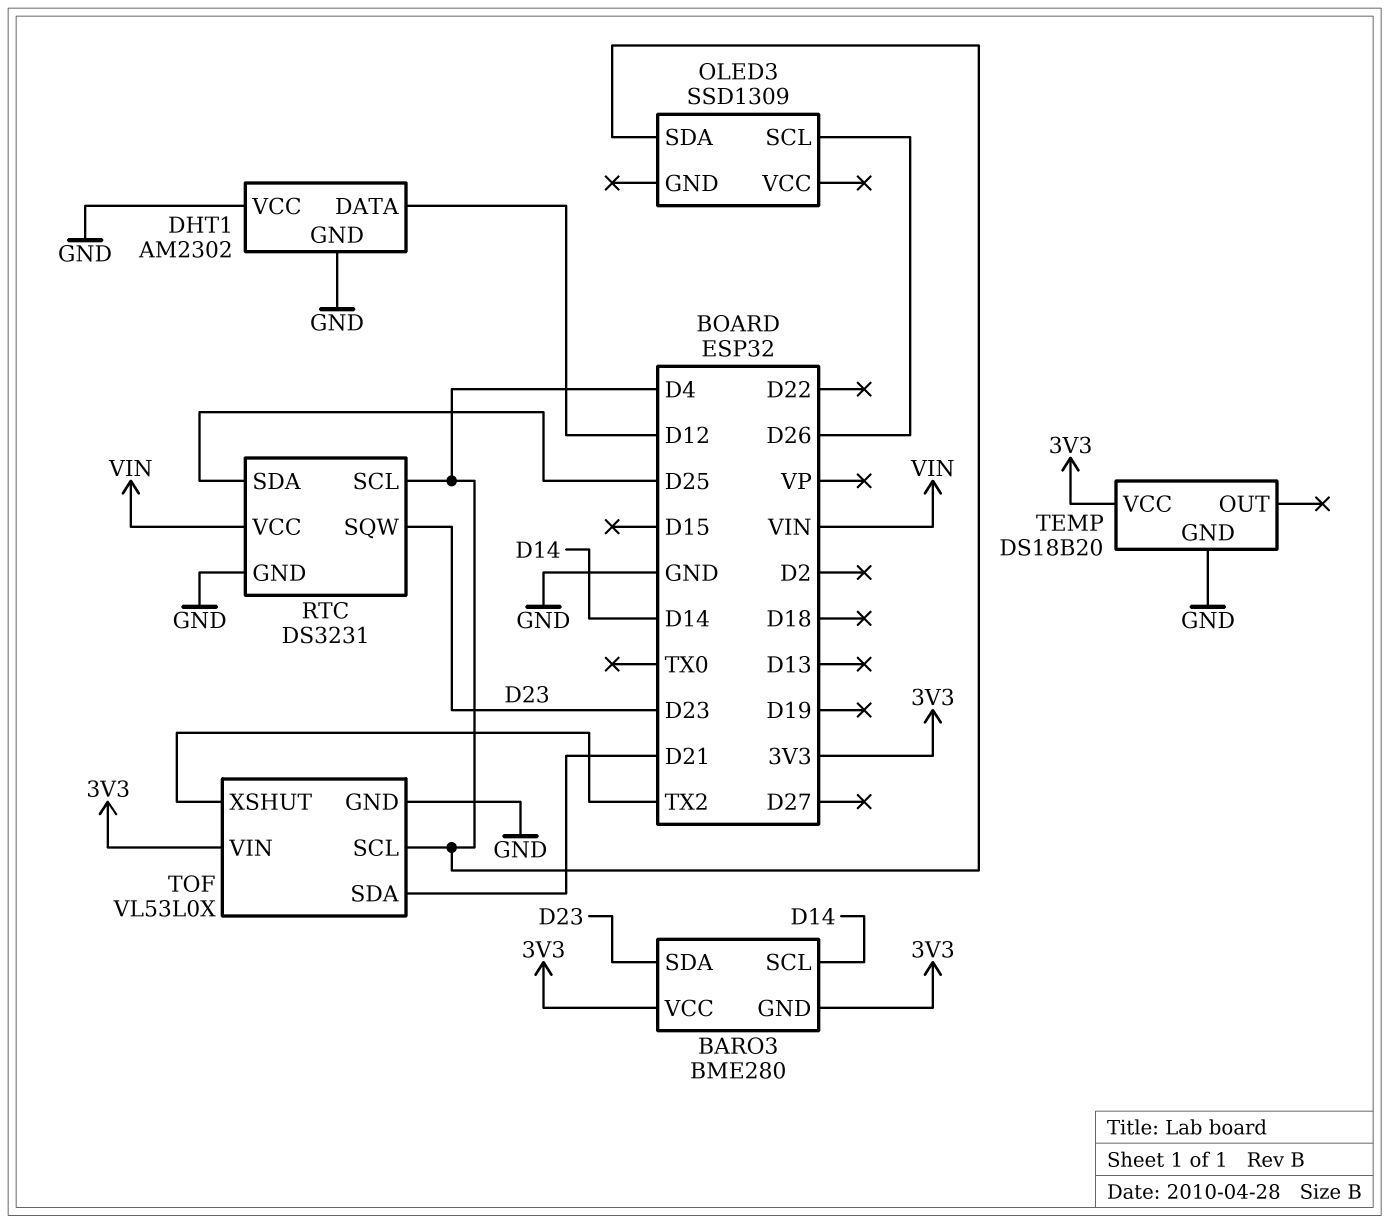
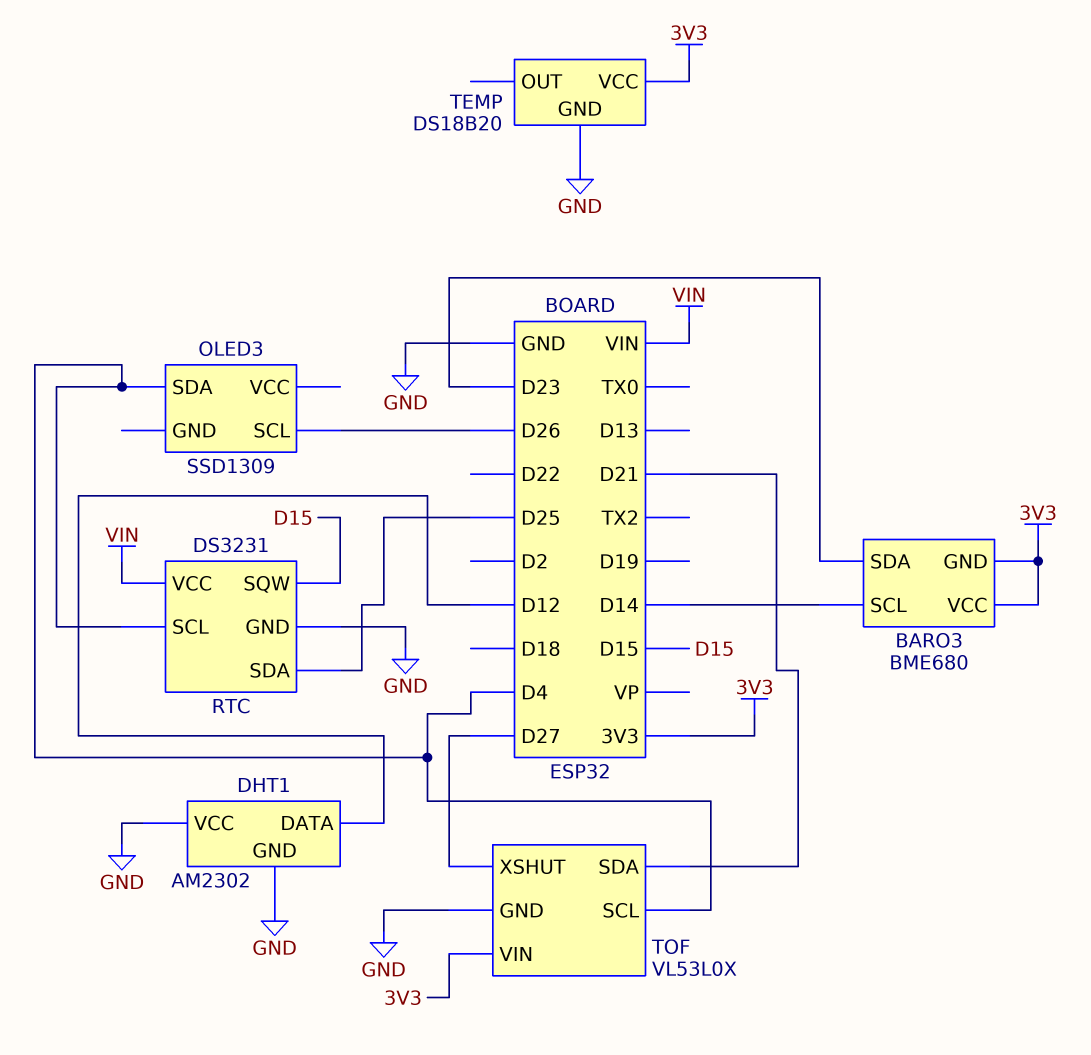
BARO3: BME280 -> BME680
RTC pin SQW: D23 -> D15
TOF pin XSHUT: TX2 -> D27

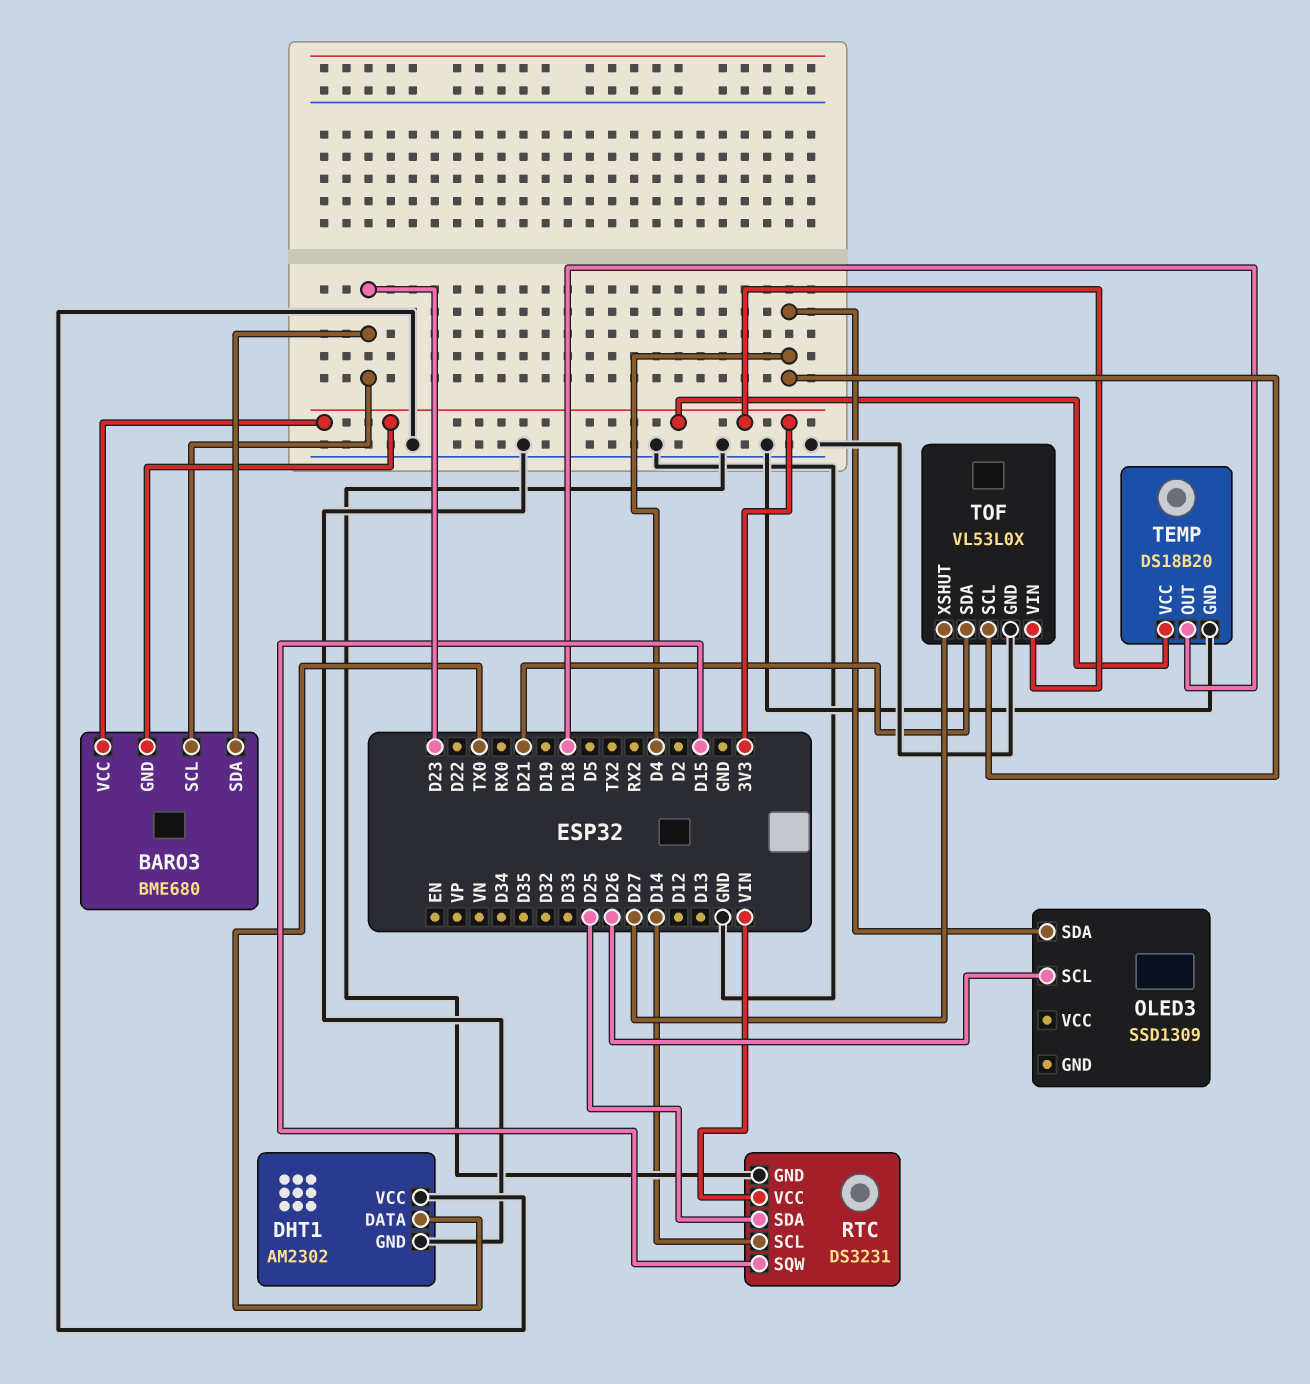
BARO3 pin SCL: D14 -> D23
DHT1 pin DATA: D12 -> TX0
RTC pin SCL: D4 -> D14
TEMP pin OUT: none -> D18

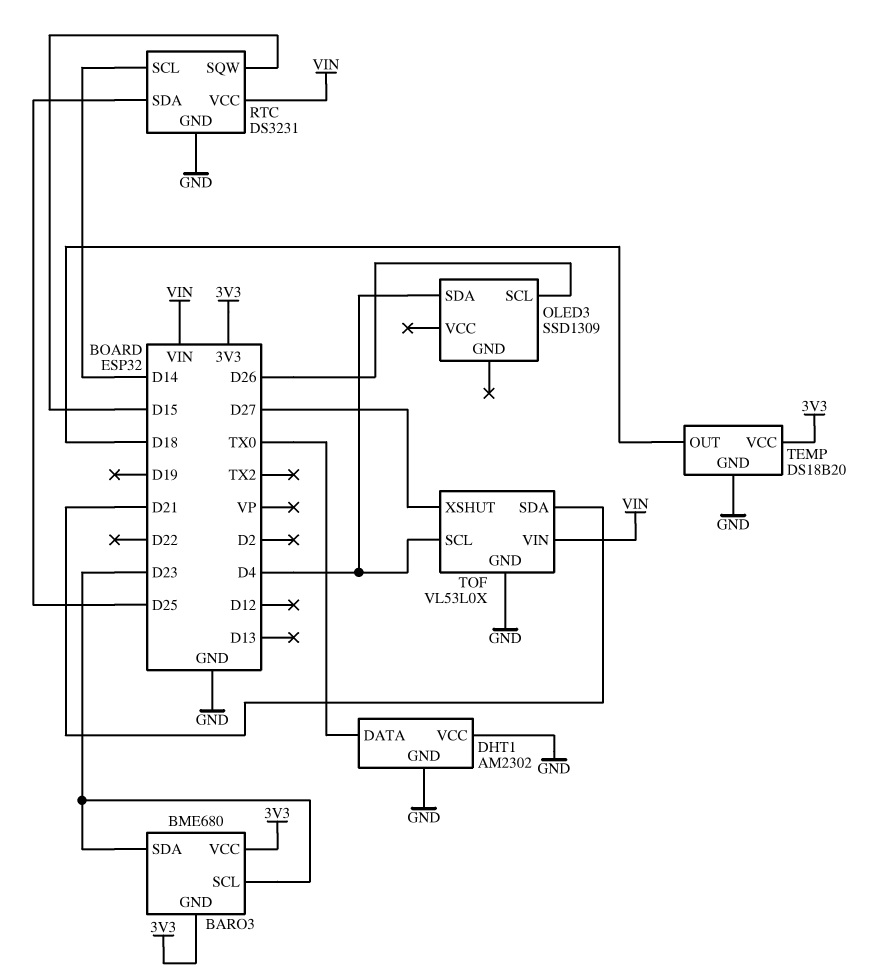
TOF pin VIN: 3V3 -> VIN

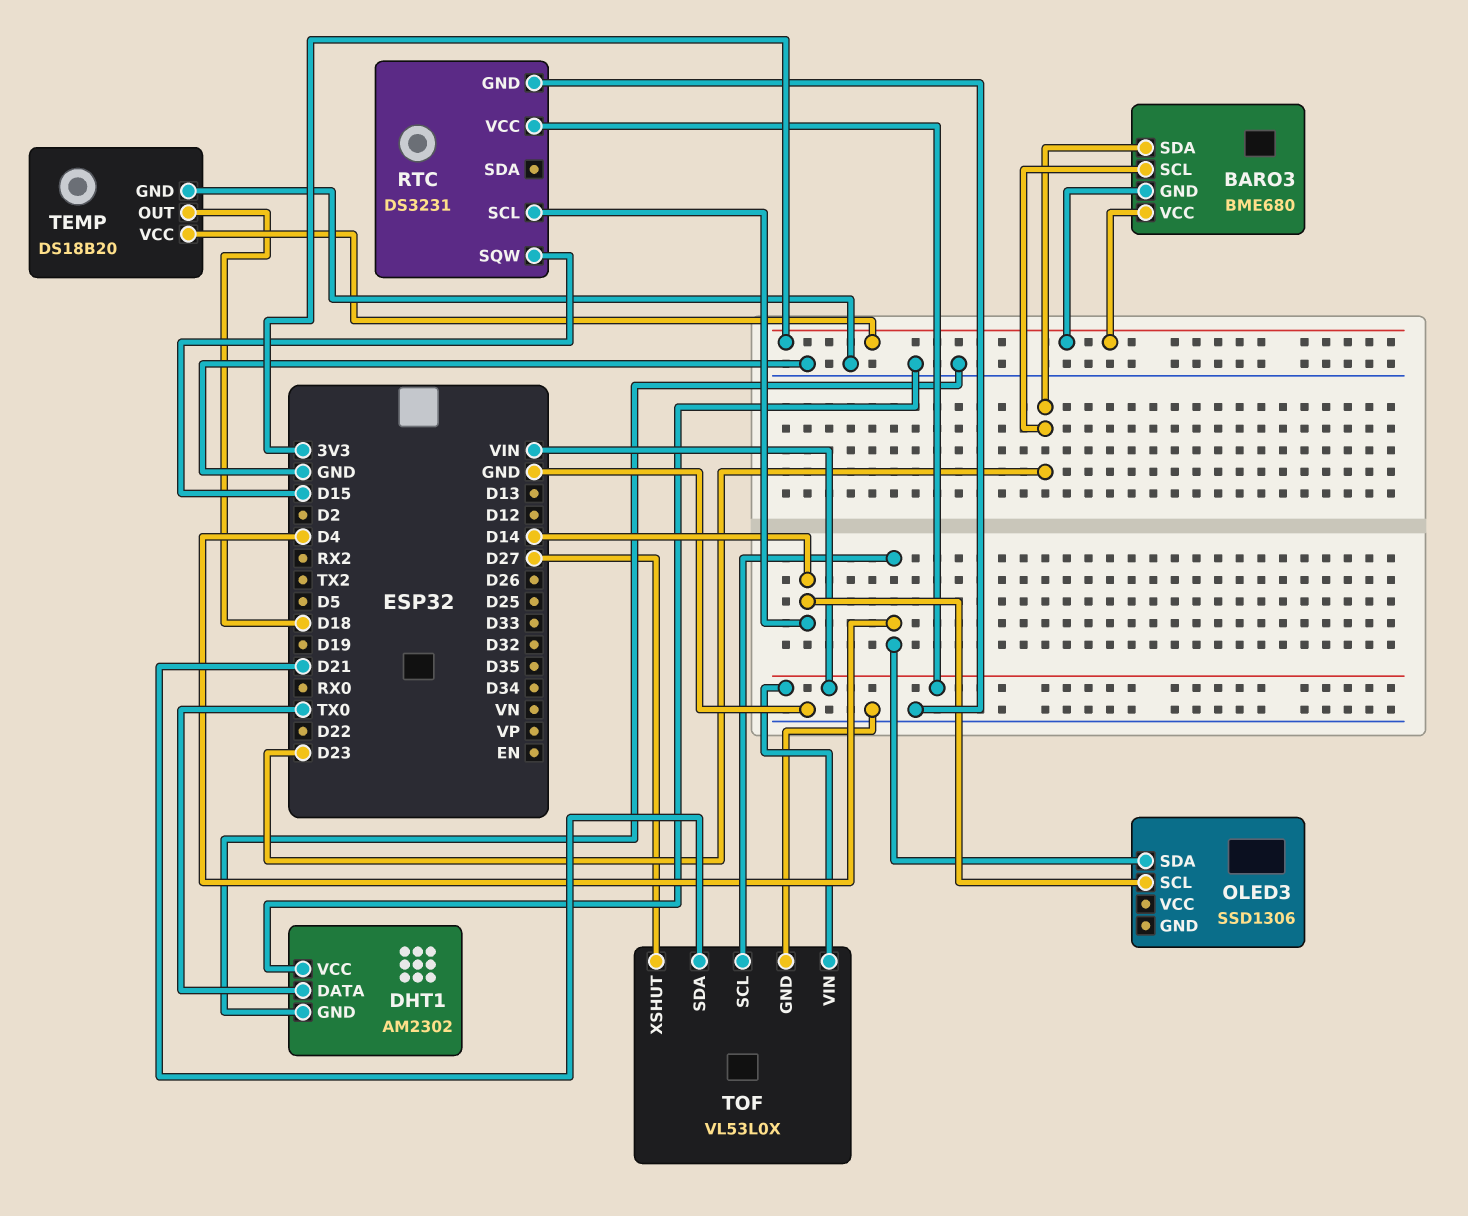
OLED3: SSD1309 -> SSD1306
OLED3 pin SCL: D26 -> D14
RTC pin SDA: D25 -> none

